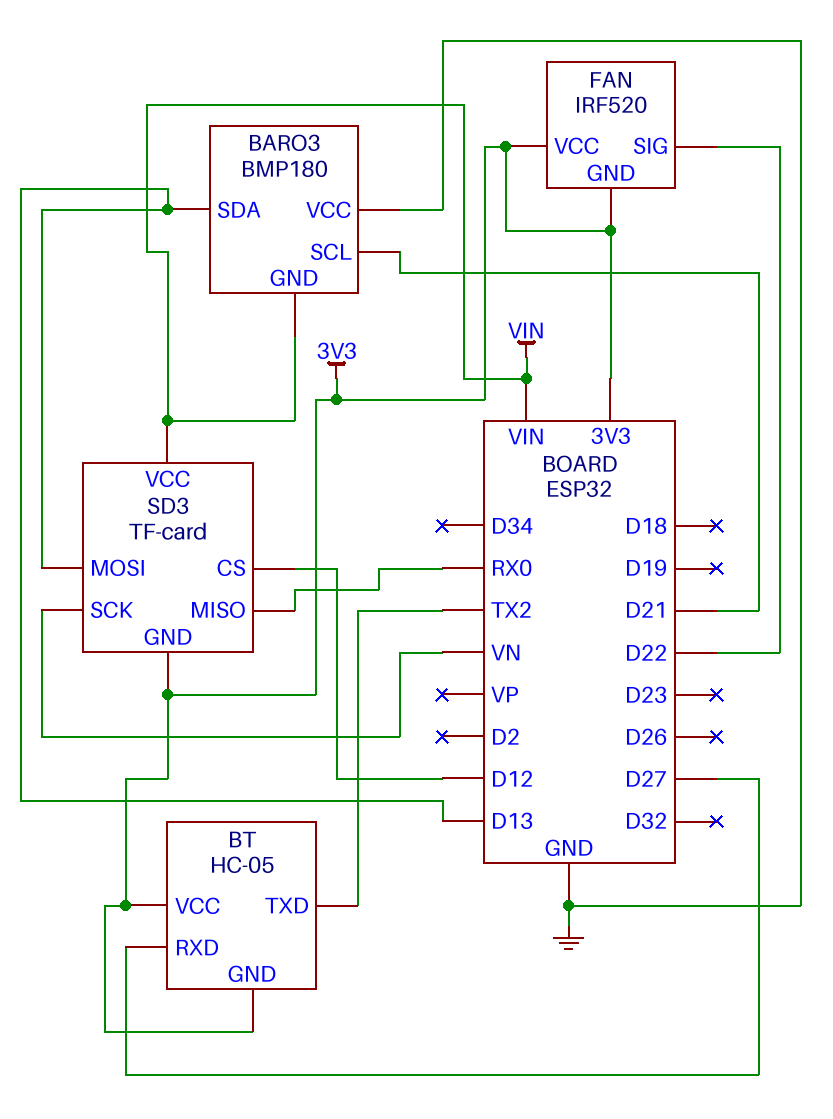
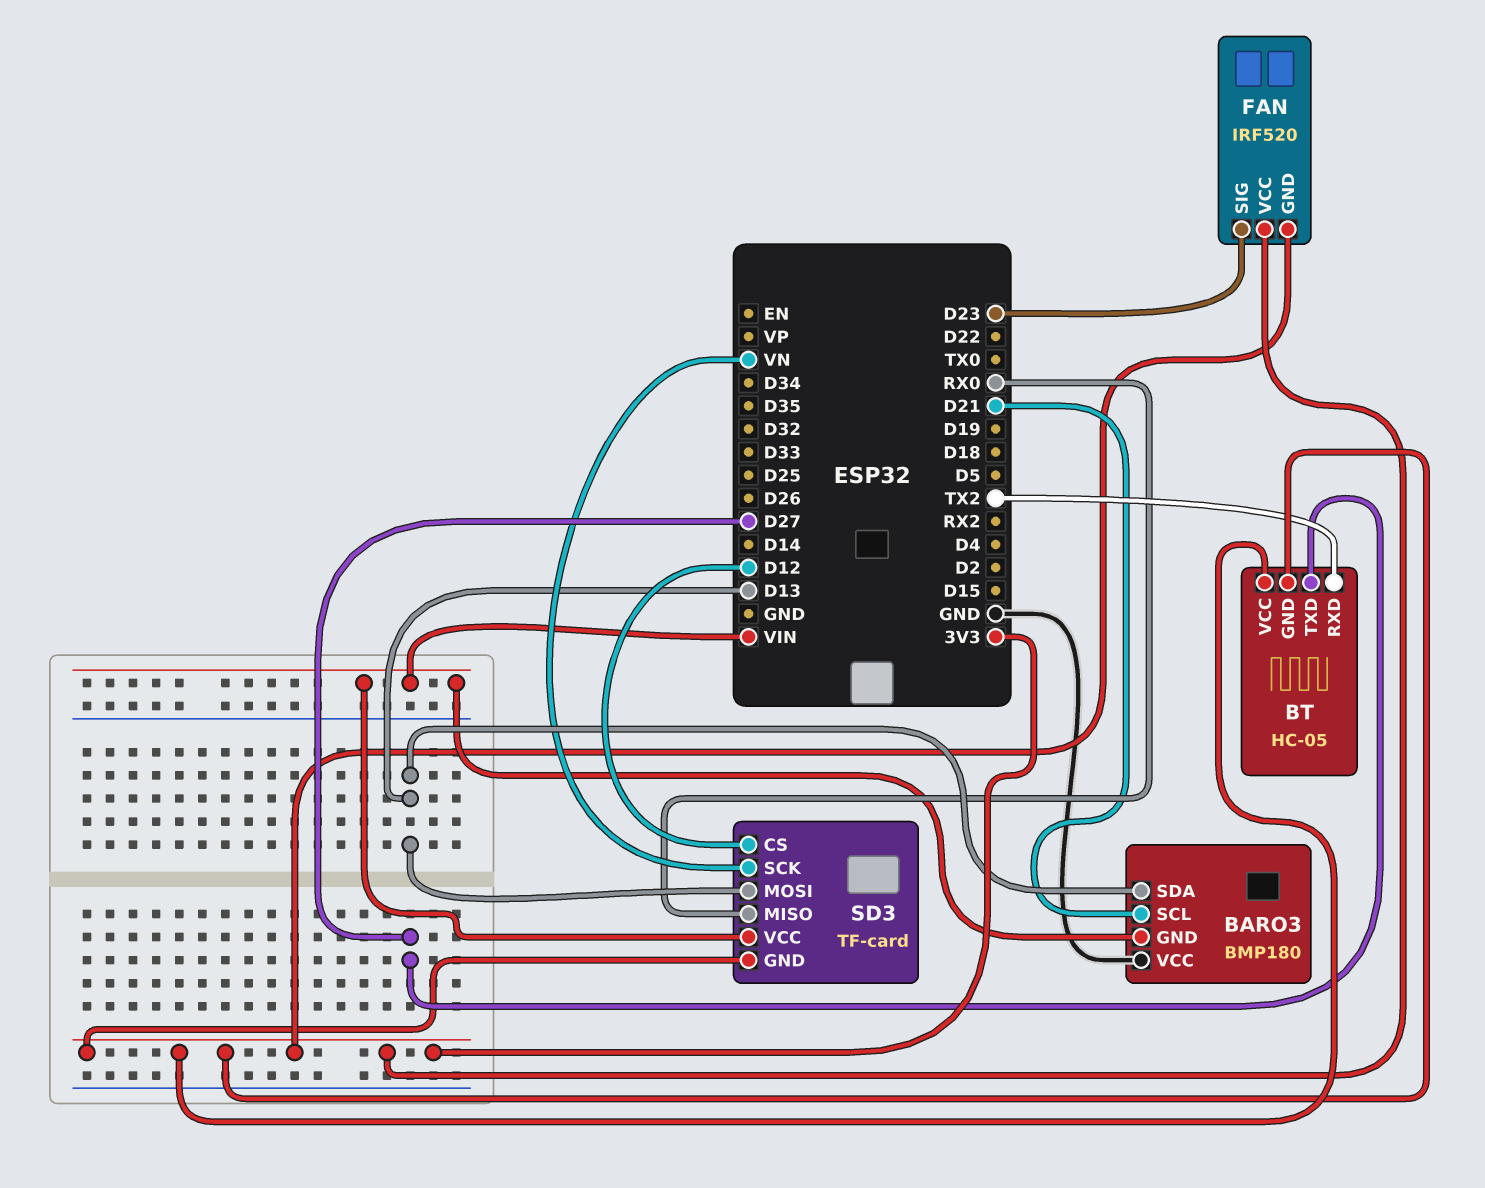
BT pin RXD: D27 -> TX2
BT pin TXD: TX2 -> D27
FAN pin SIG: D22 -> D23

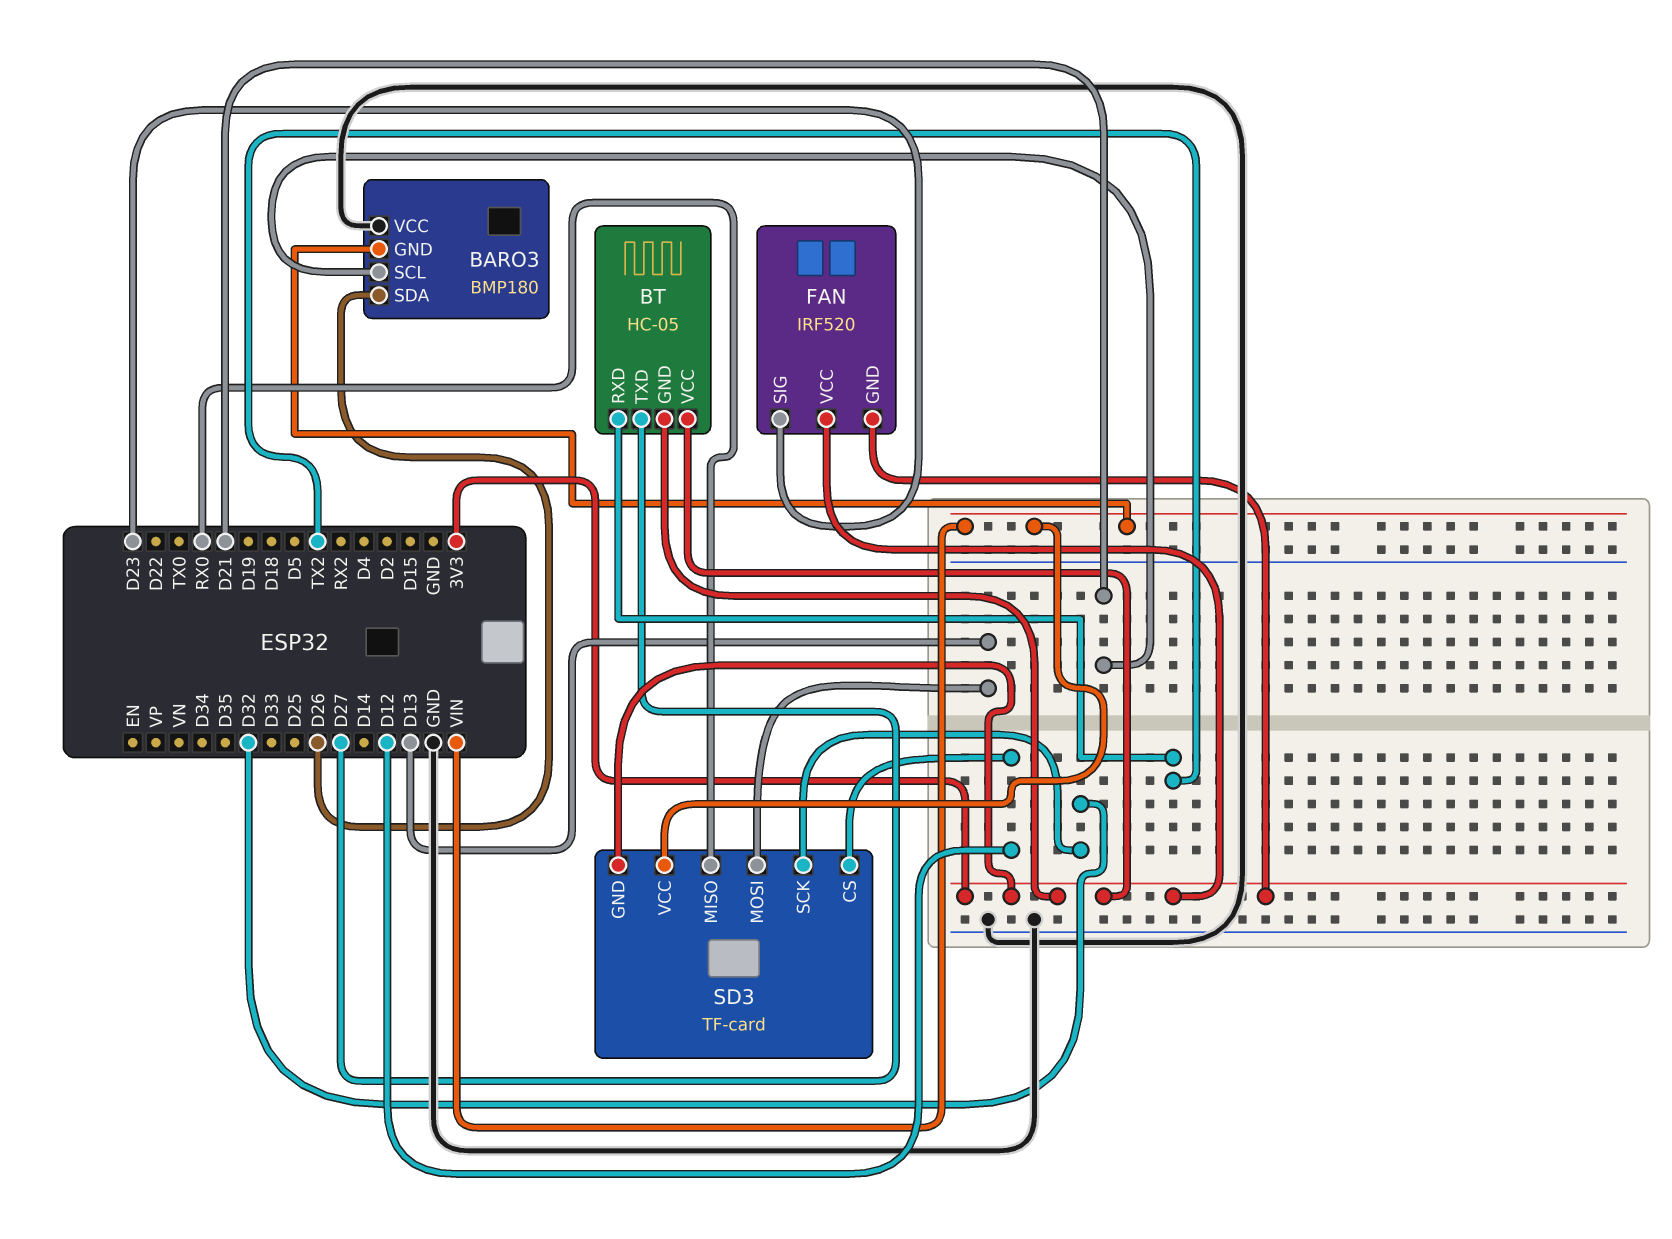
BARO3 pin SDA: D13 -> D26
SD3 pin SCK: VN -> D32

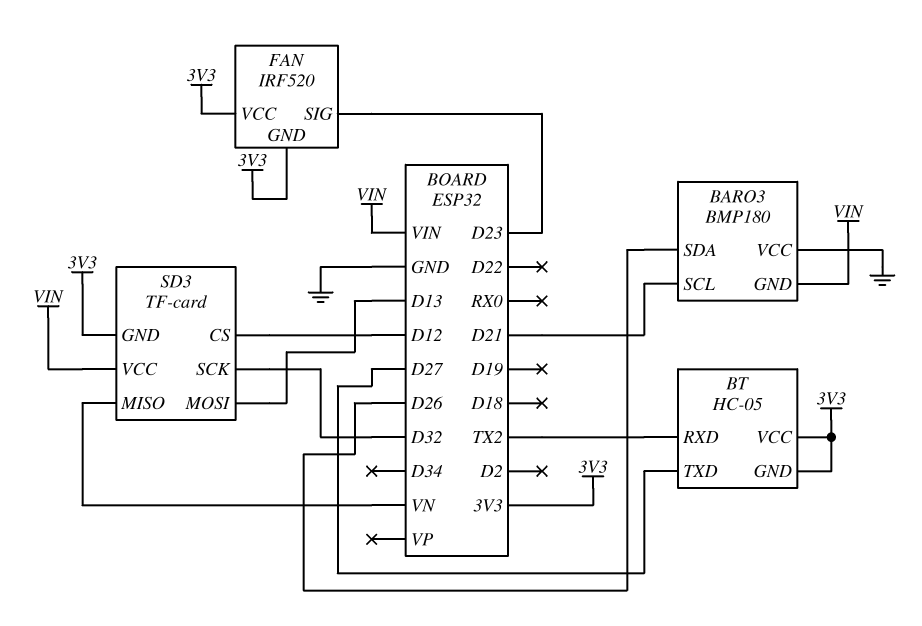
SD3 pin MISO: RX0 -> VN

